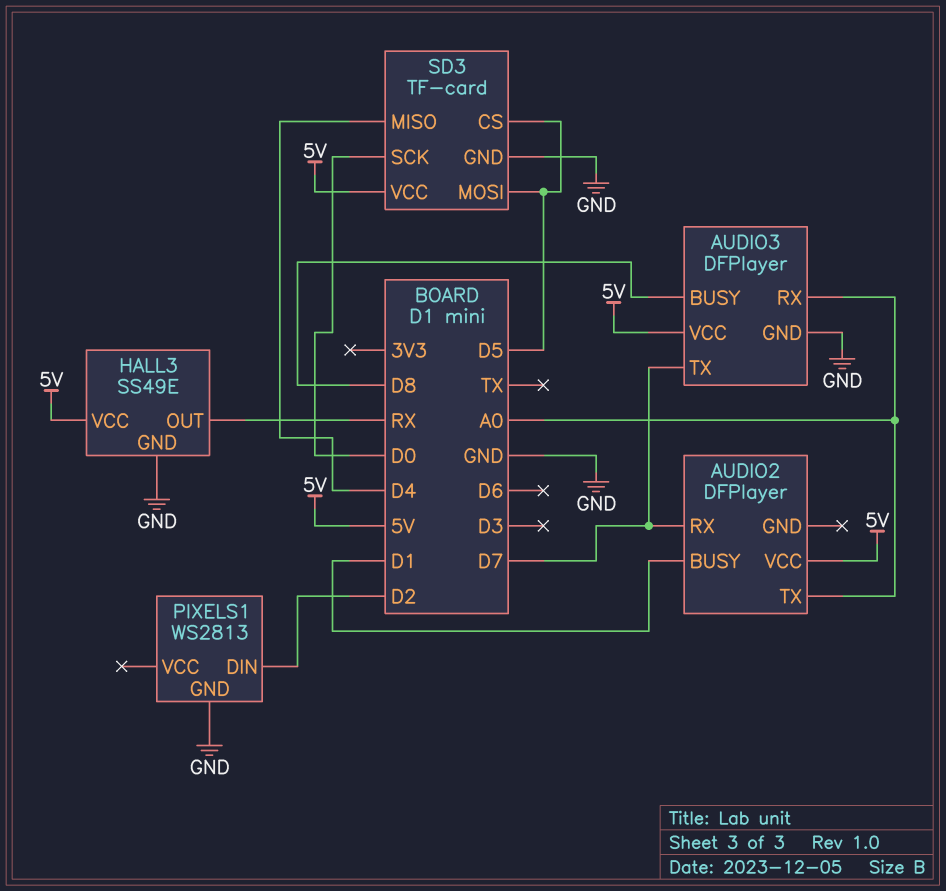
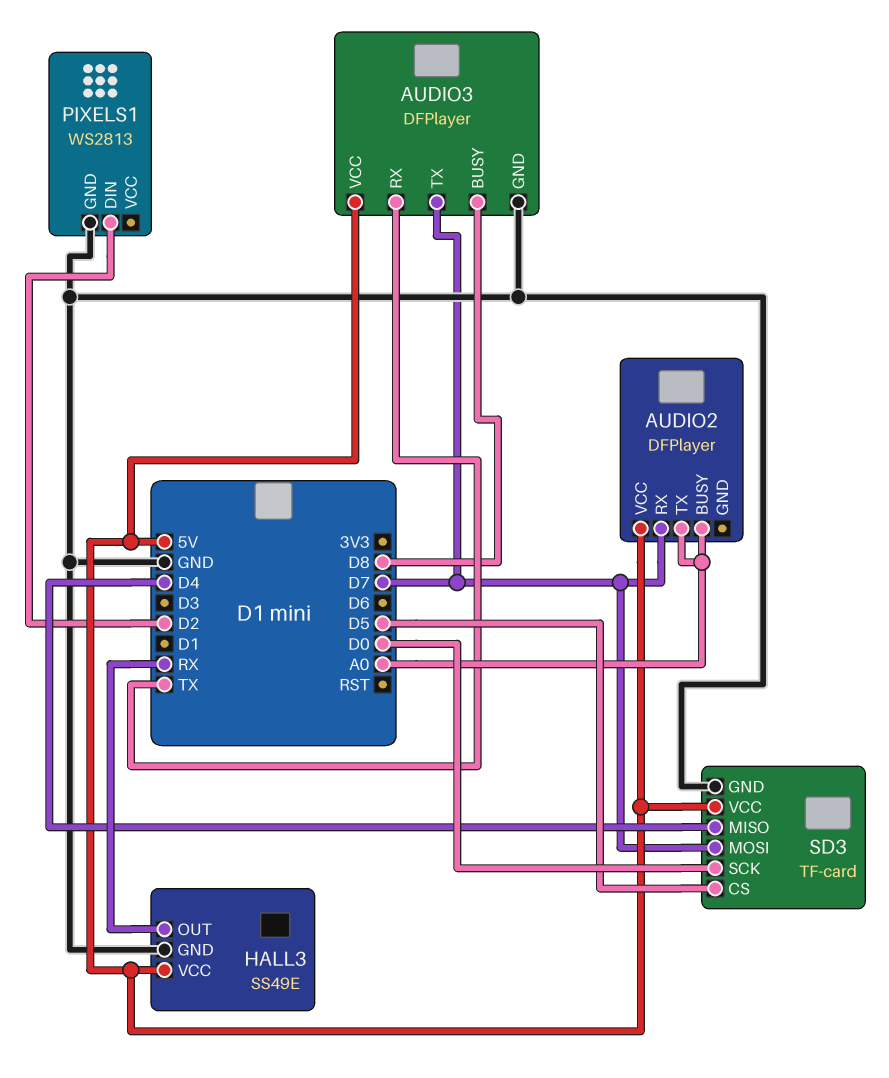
AUDIO2 pin BUSY: D1 -> A0
AUDIO3 pin RX: A0 -> TX
SD3 pin MOSI: D5 -> D7

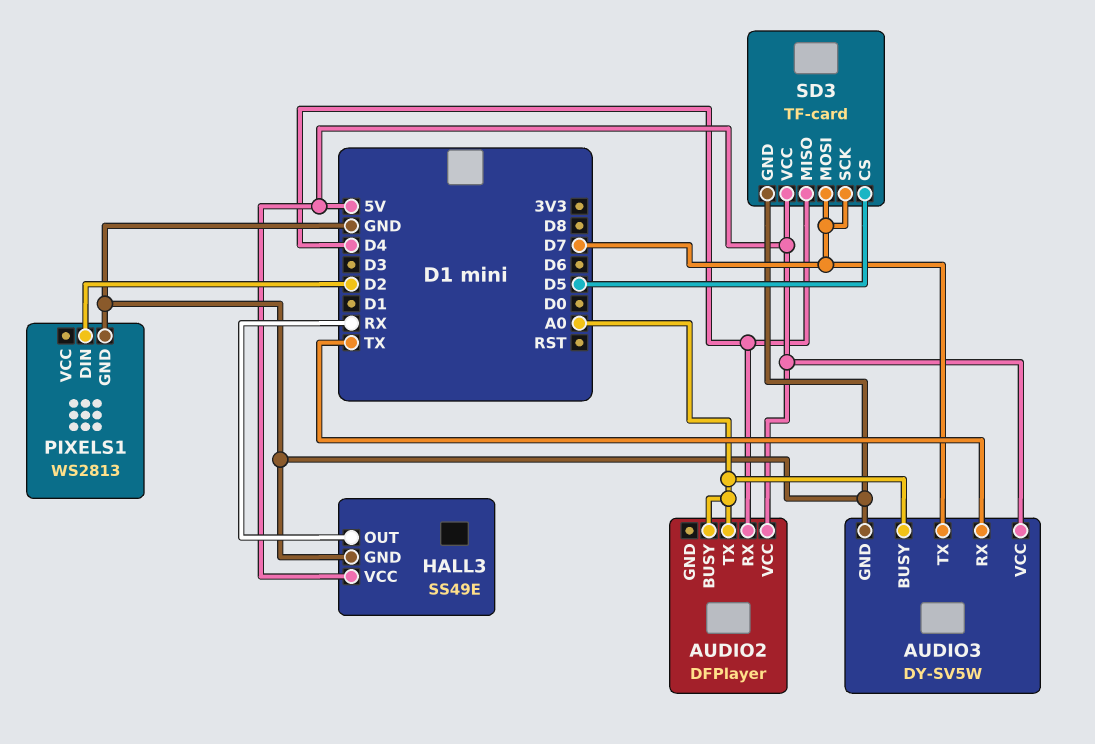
AUDIO2 pin RX: D7 -> D4
AUDIO3: DFPlayer -> DY-SV5W
AUDIO3 pin BUSY: D8 -> A0
SD3 pin SCK: D0 -> D7

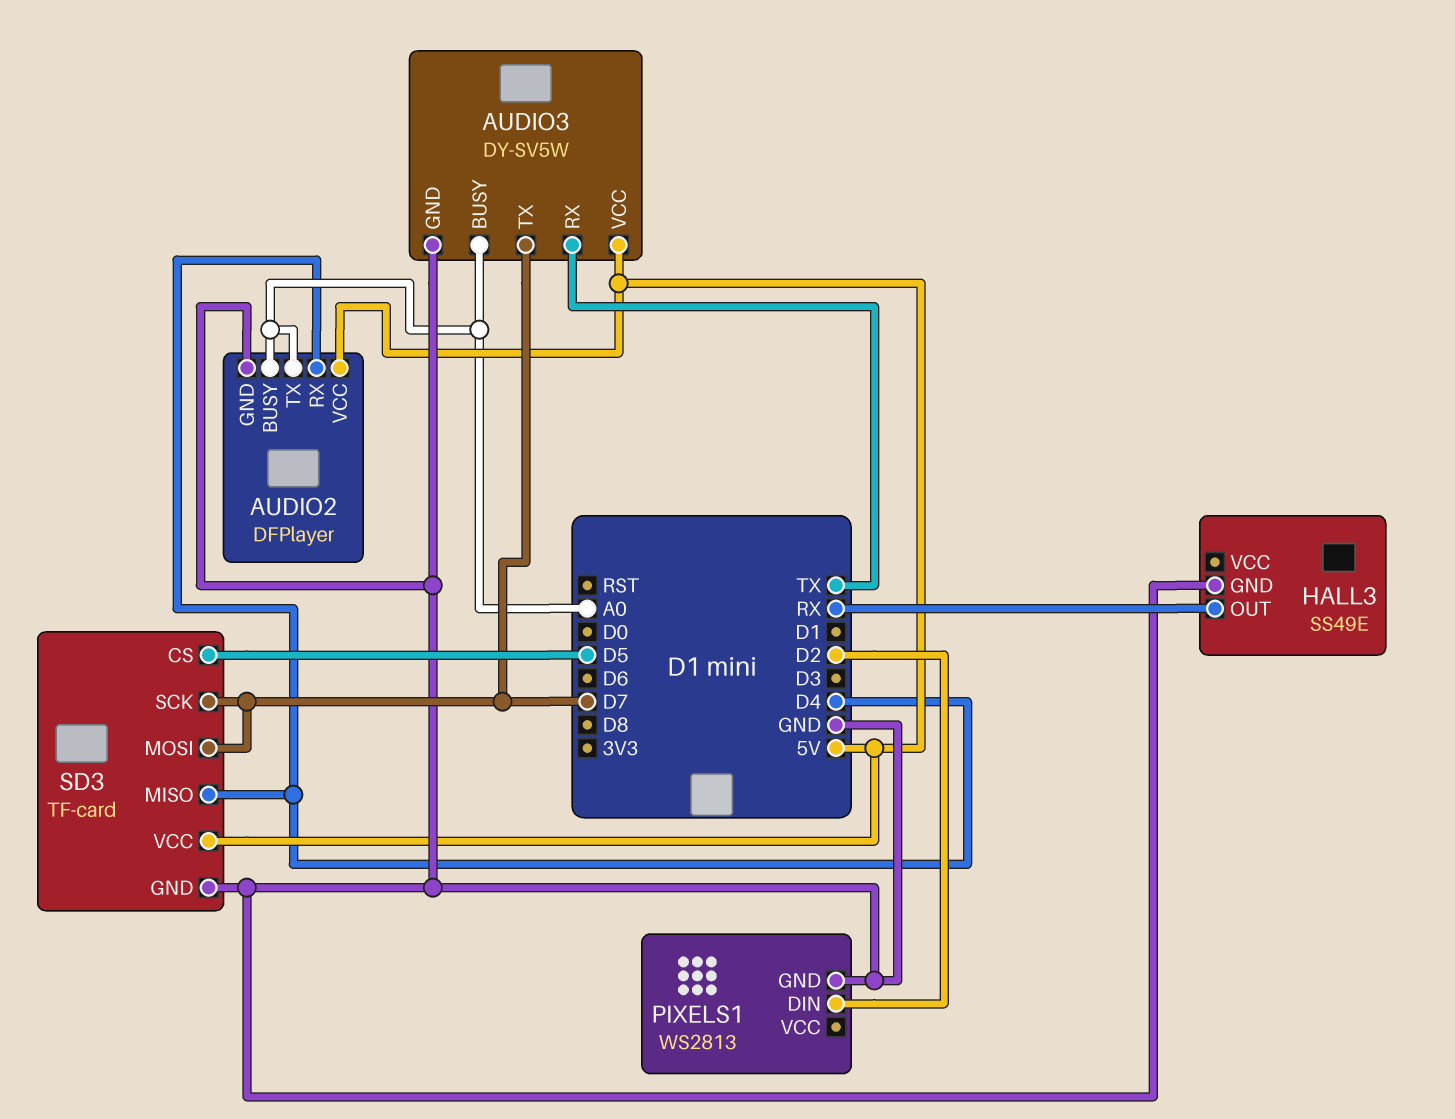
AUDIO2 pin GND: none -> GND
HALL3 pin VCC: 5V -> none

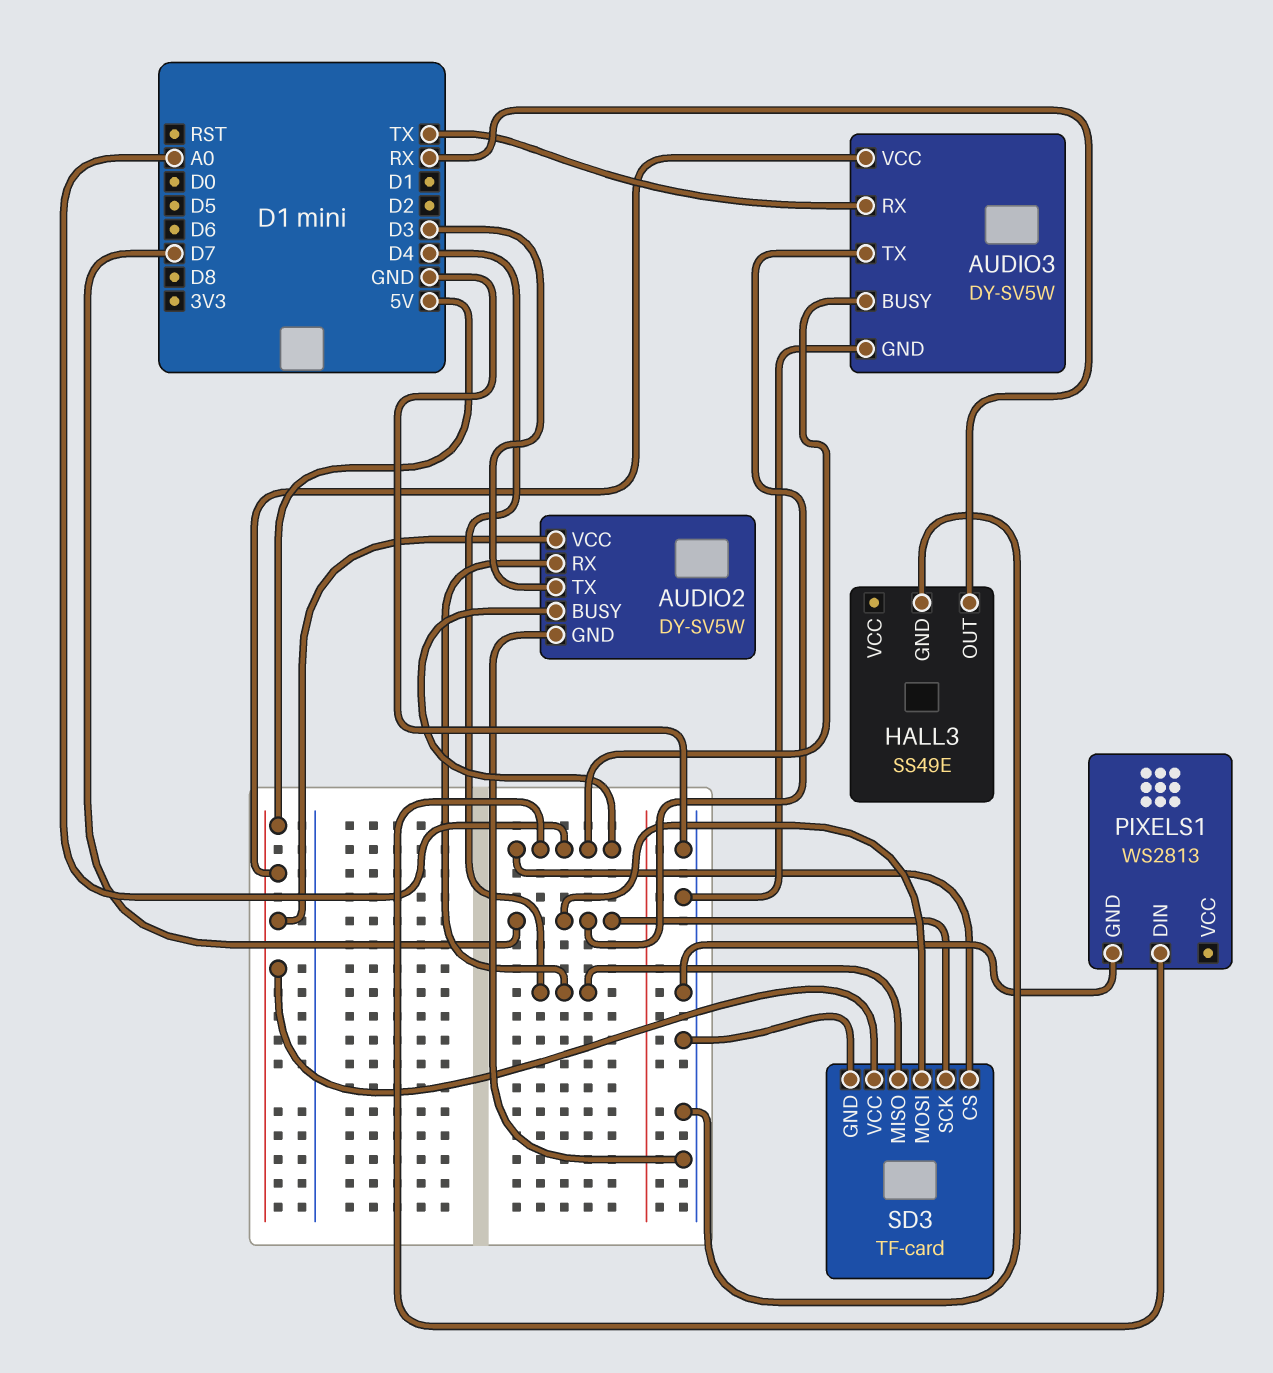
AUDIO2: DFPlayer -> DY-SV5W
AUDIO2 pin TX: A0 -> D3
PIXELS1 pin DIN: D2 -> A0
SD3 pin CS: D5 -> A0

